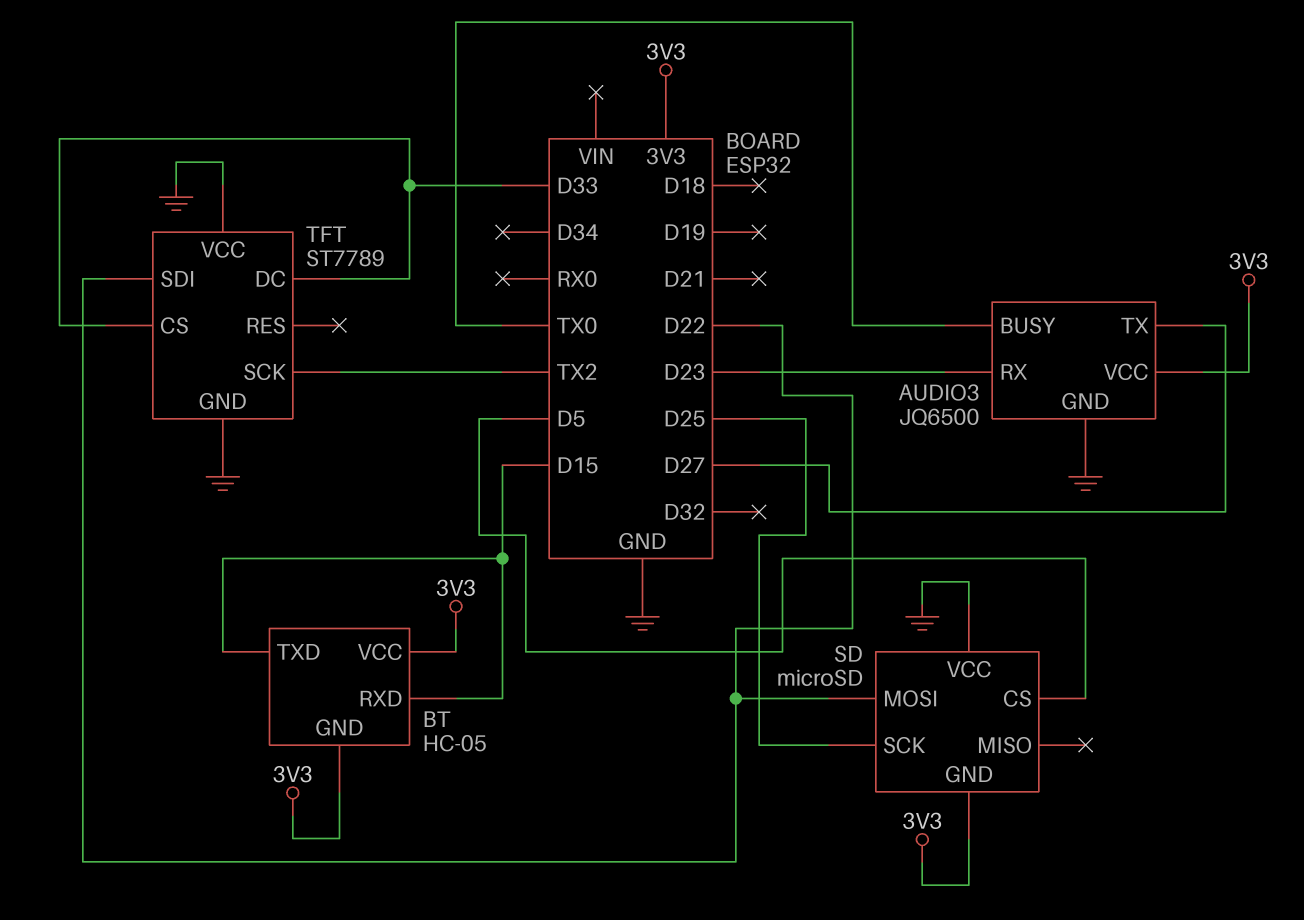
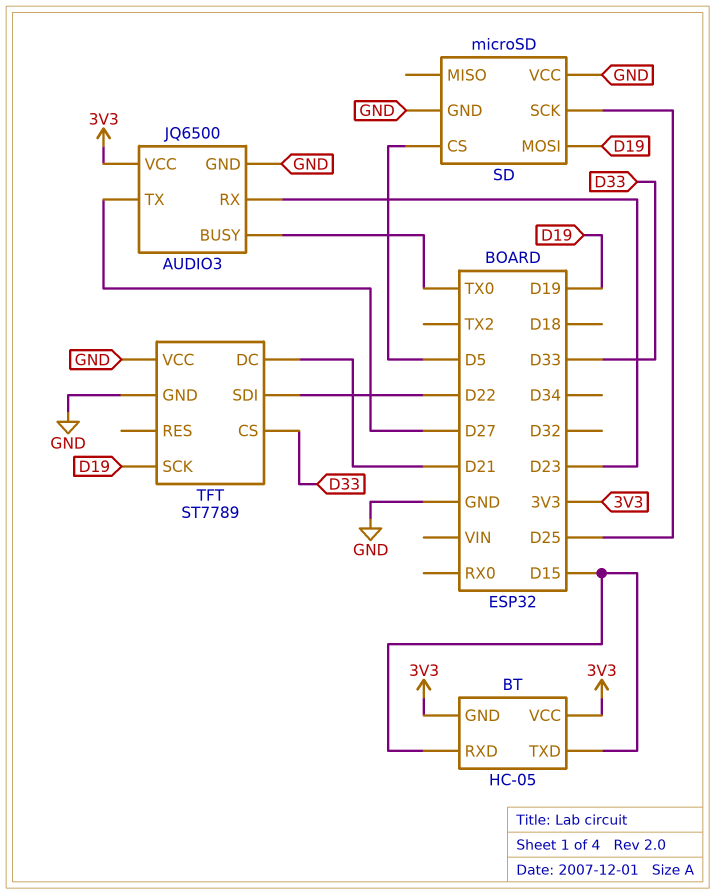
SD pin GND: 3V3 -> GND
SD pin MOSI: D22 -> D19
TFT pin DC: D33 -> D21
TFT pin SCK: TX2 -> D19

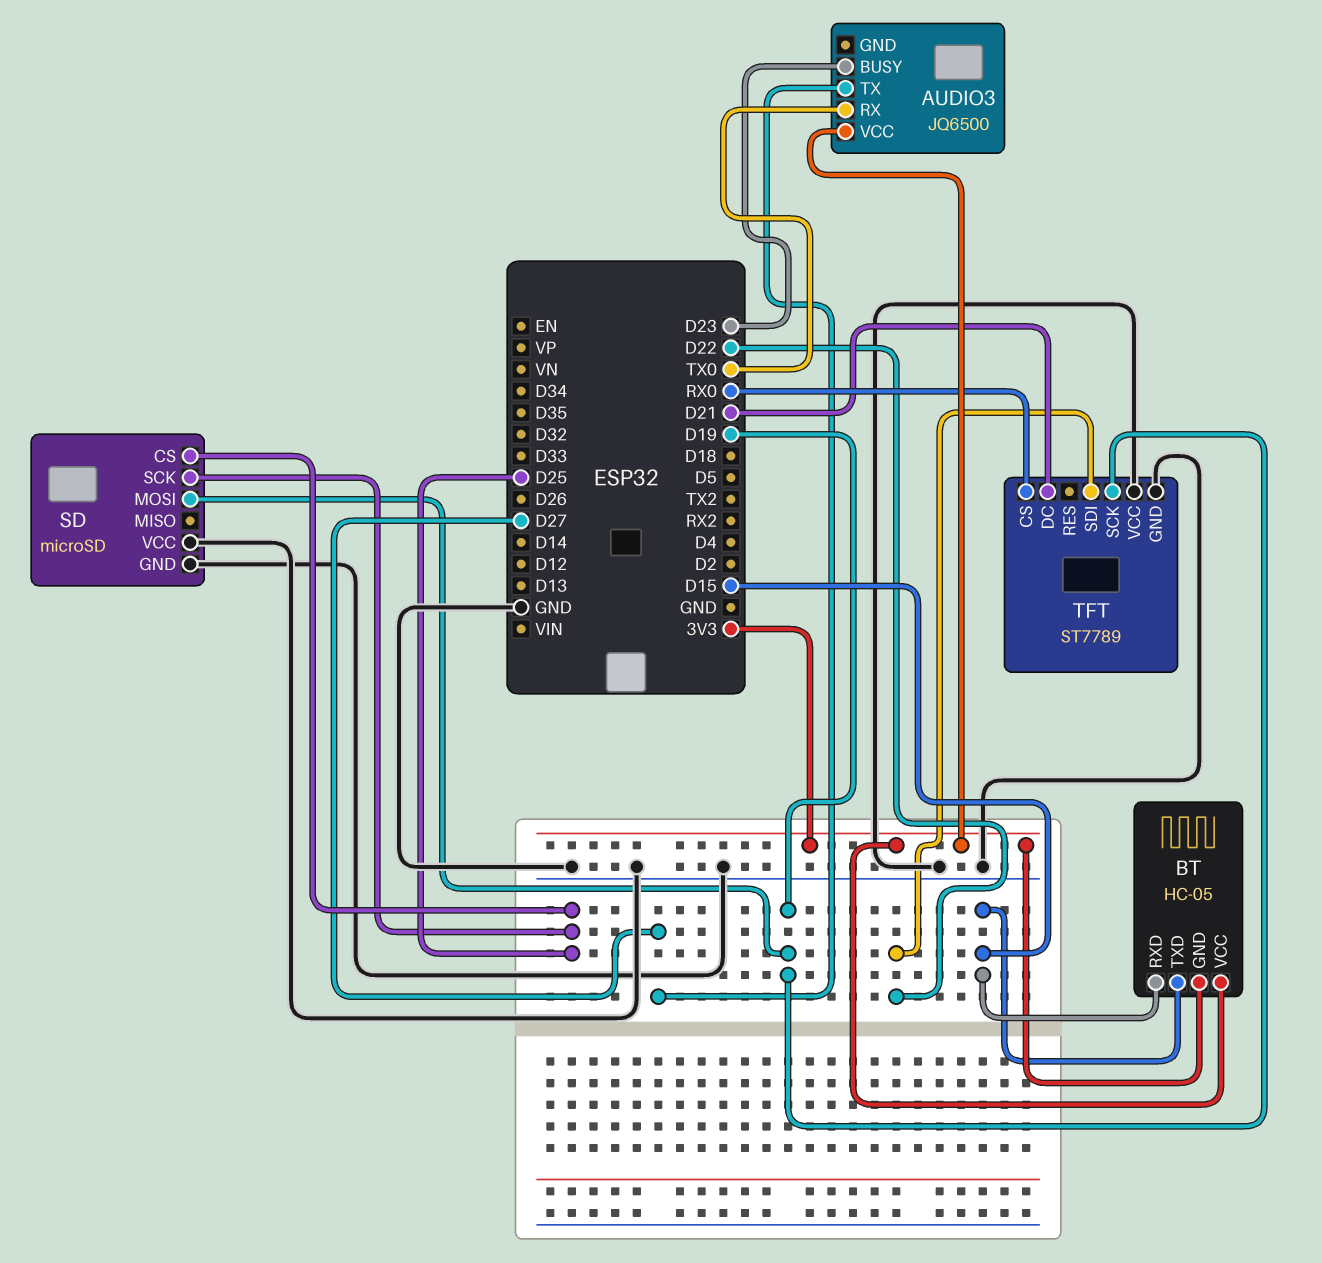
AUDIO3 pin BUSY: TX0 -> D23
AUDIO3 pin GND: GND -> none
AUDIO3 pin RX: D23 -> TX0
SD pin CS: D5 -> D25
TFT pin CS: D33 -> RX0

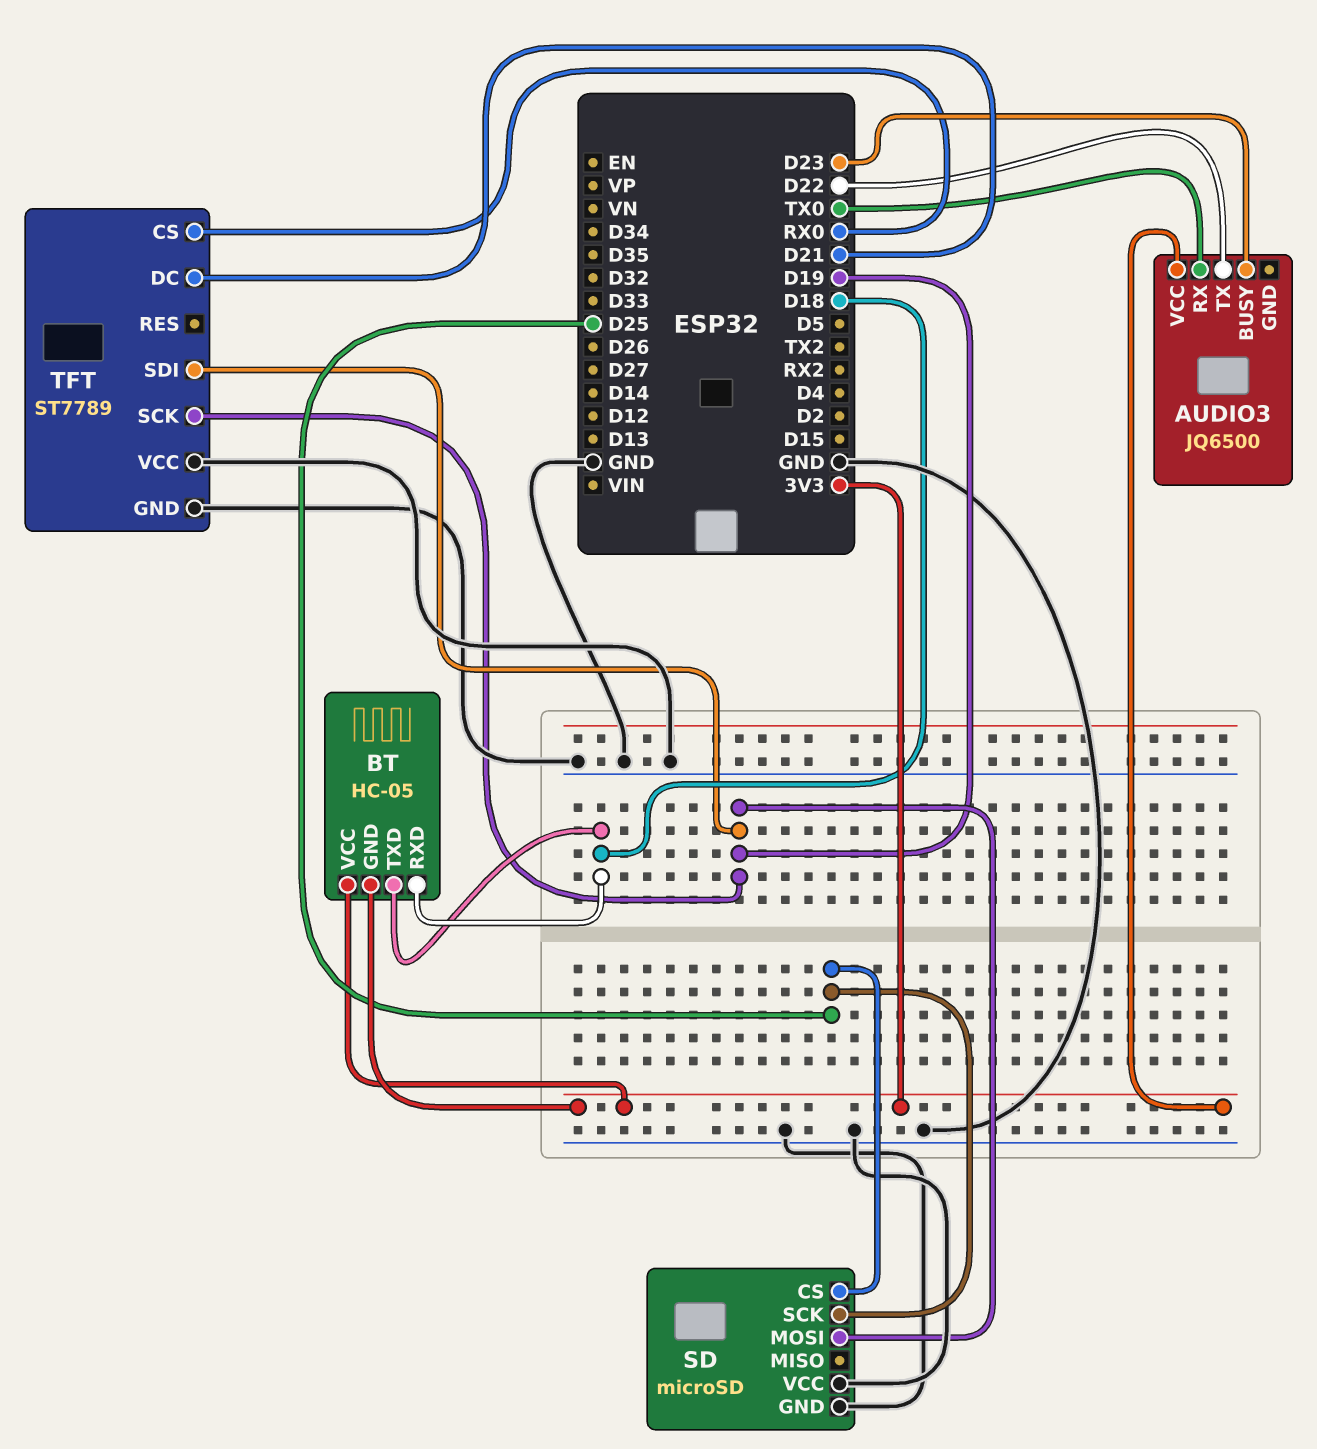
AUDIO3 pin TX: D27 -> D22
BT pin RXD: D15 -> D18
BT pin TXD: D15 -> D18
TFT pin SDI: D22 -> D19

